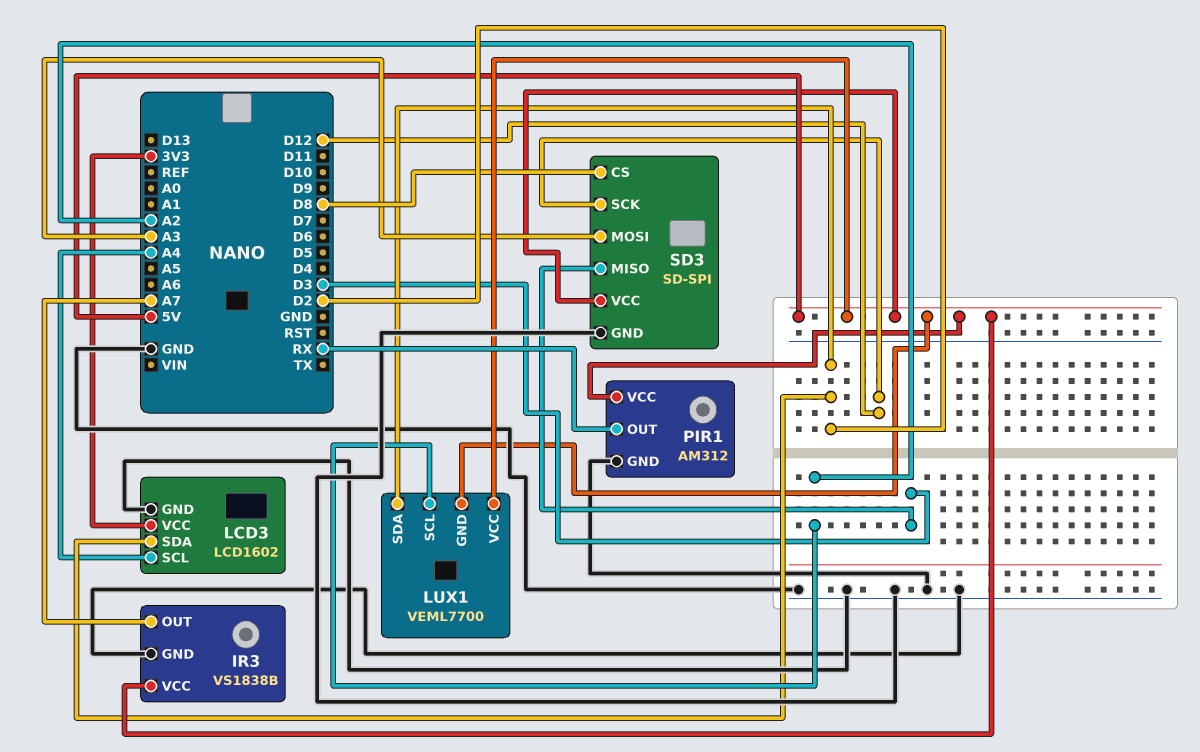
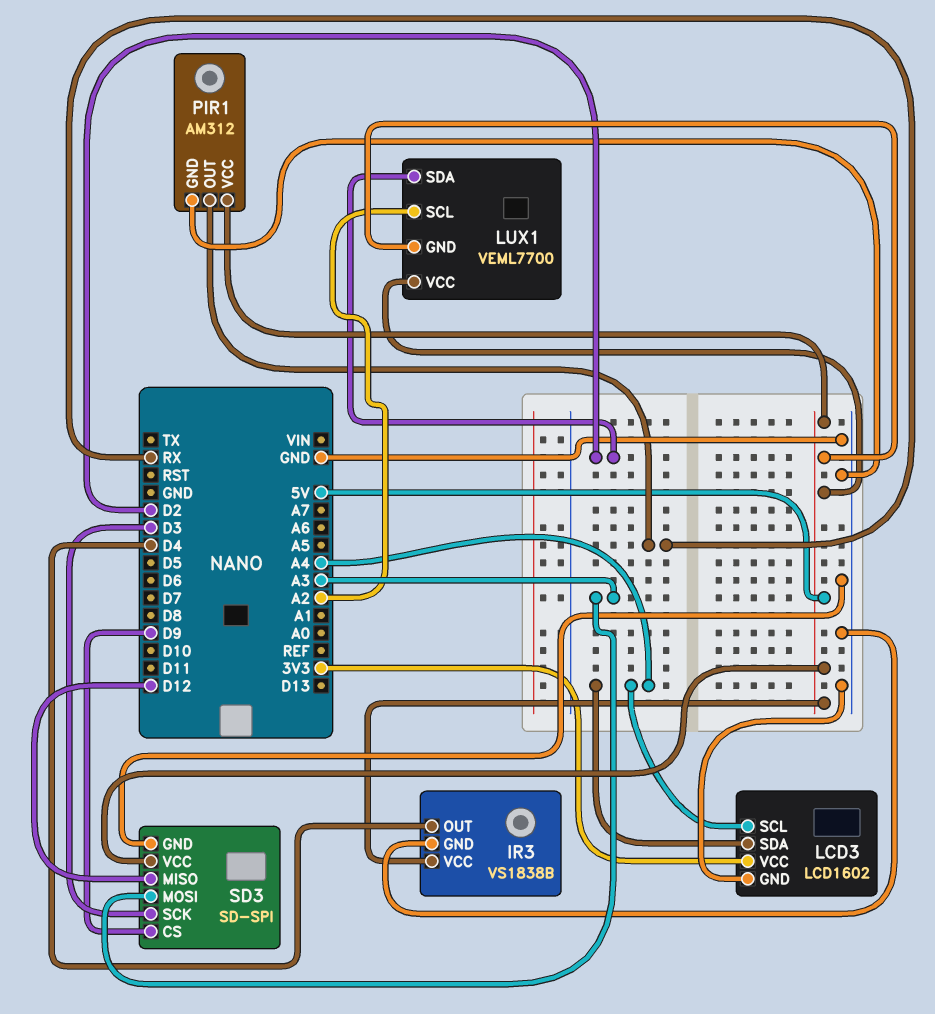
IR3 pin OUT: A7 -> D4
LCD3 pin SDA: D2 -> A4
SD3 pin CS: D8 -> D9
SD3 pin MISO: D3 -> D12
SD3 pin SCK: D12 -> D3

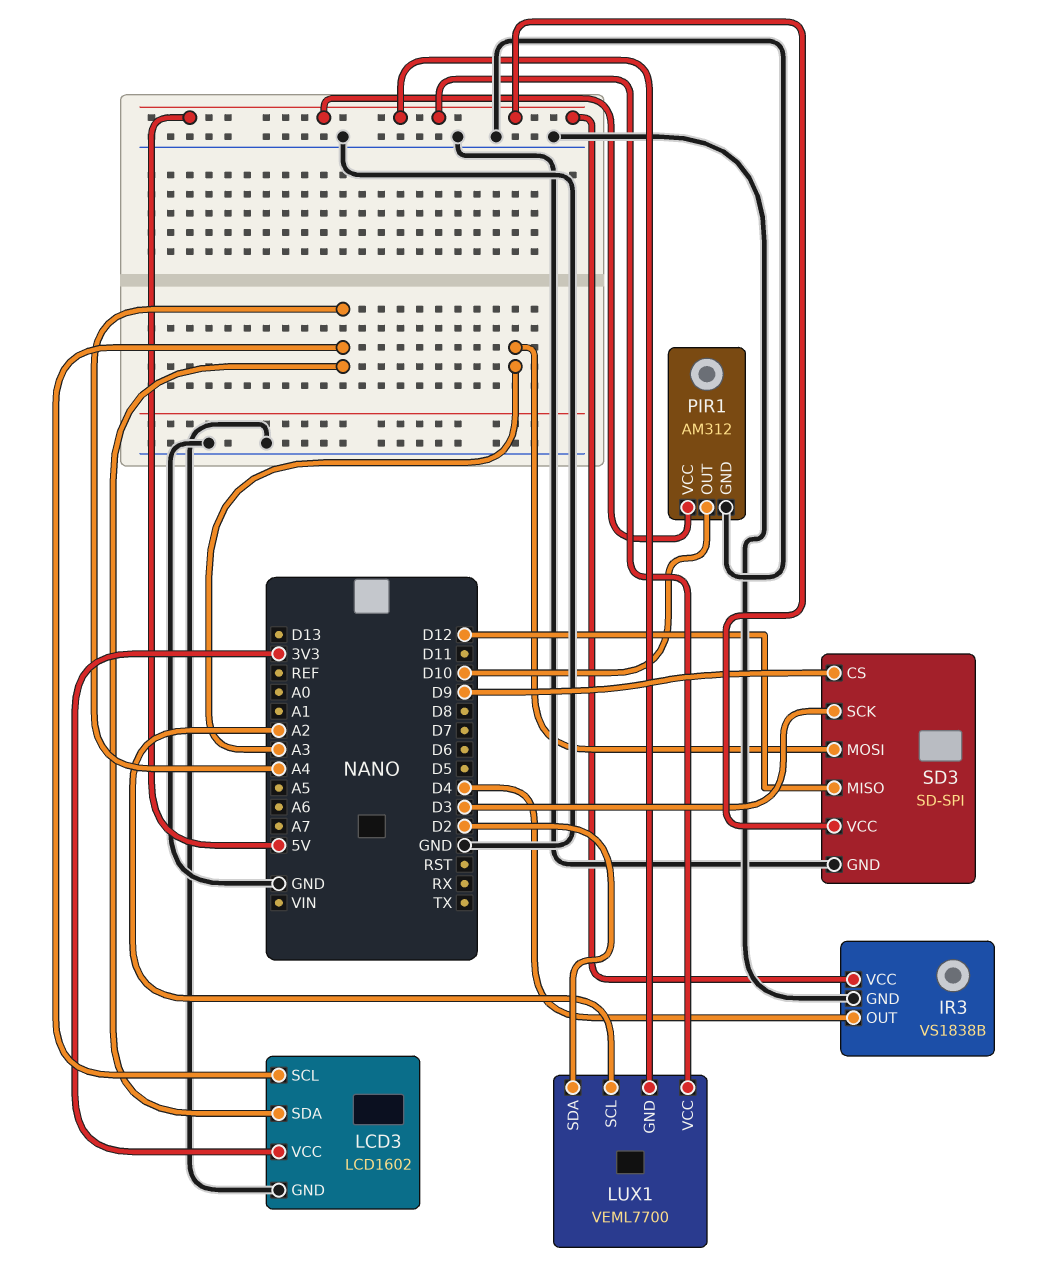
PIR1 pin OUT: RX -> D10

